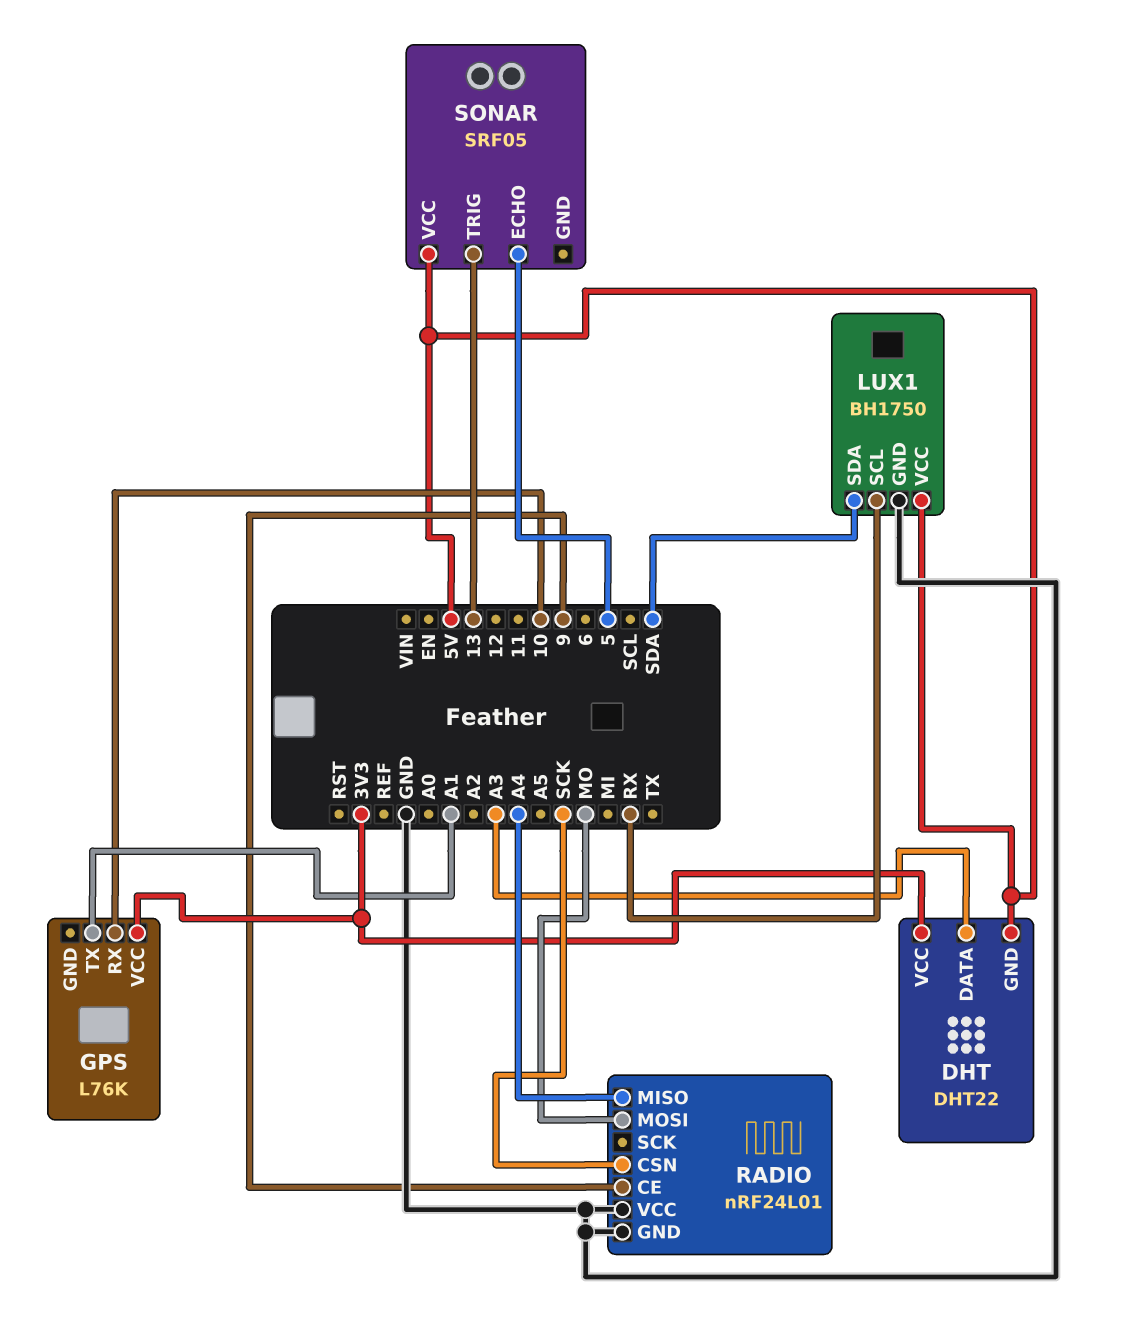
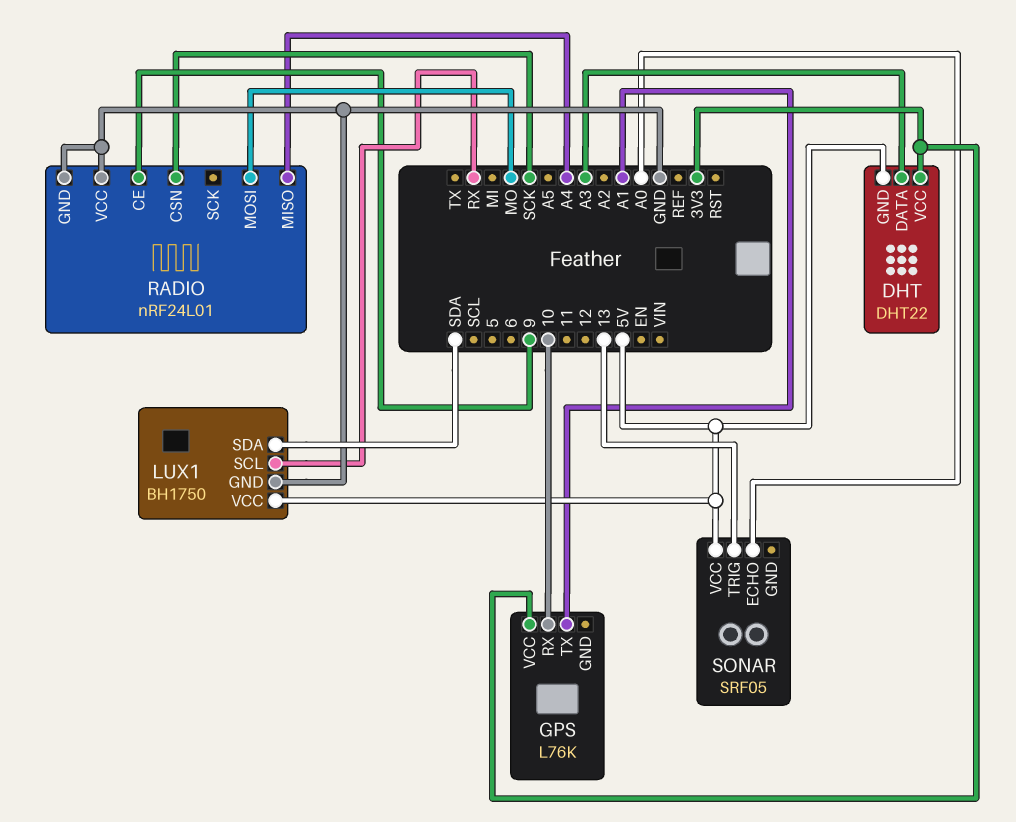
SONAR pin ECHO: 5 -> A0

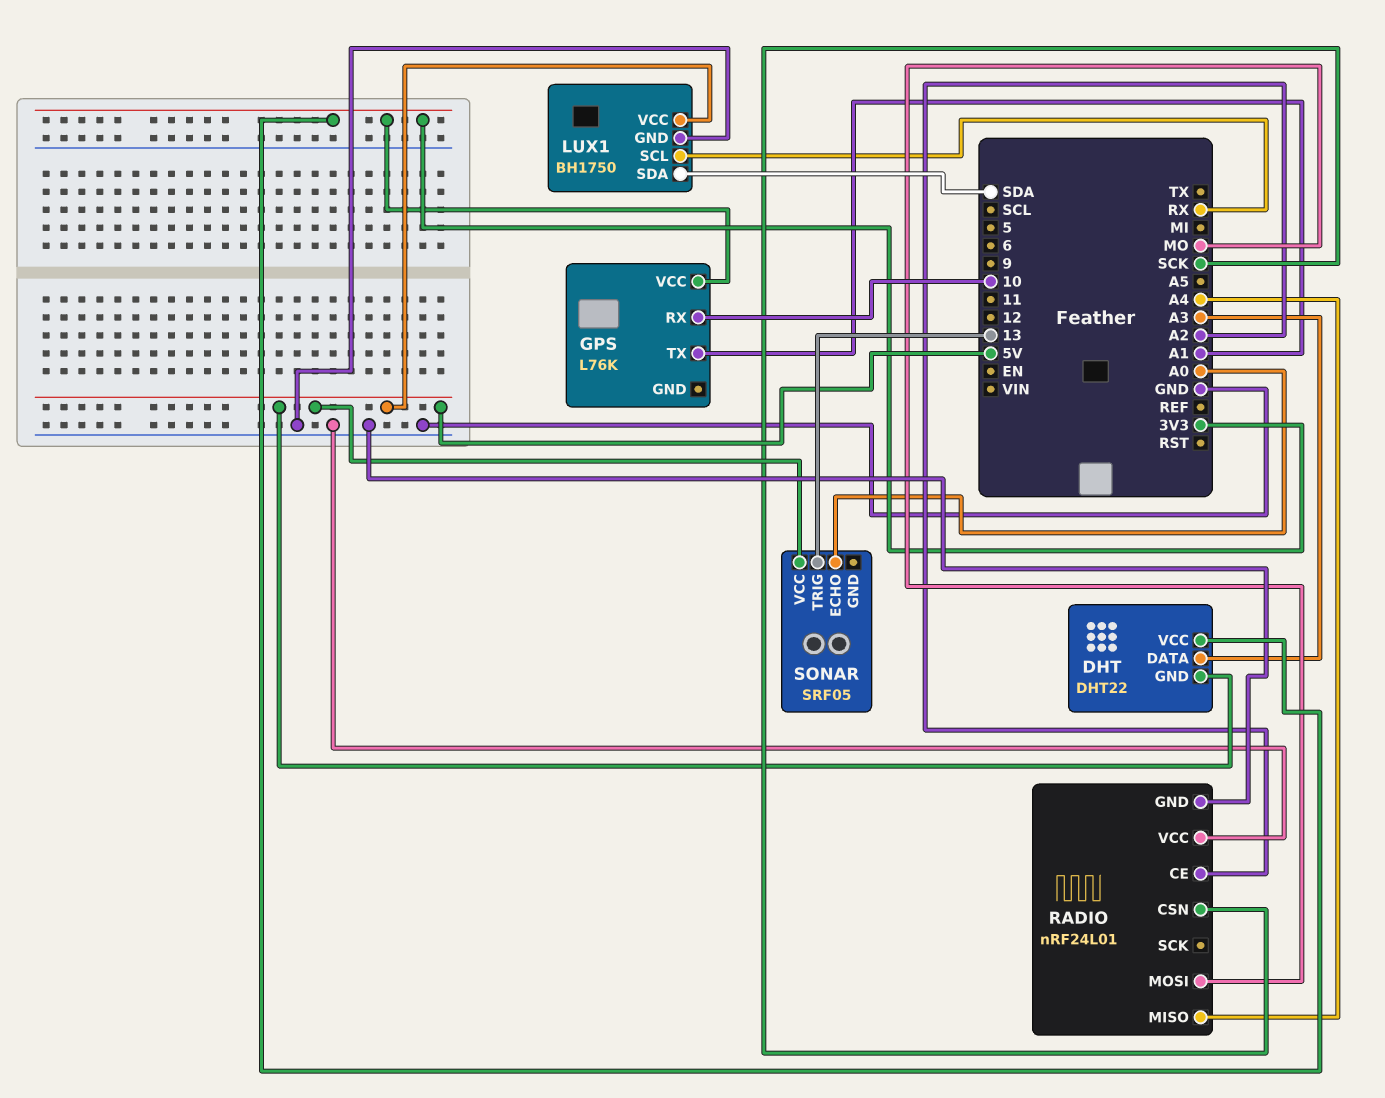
RADIO pin CE: 9 -> A2

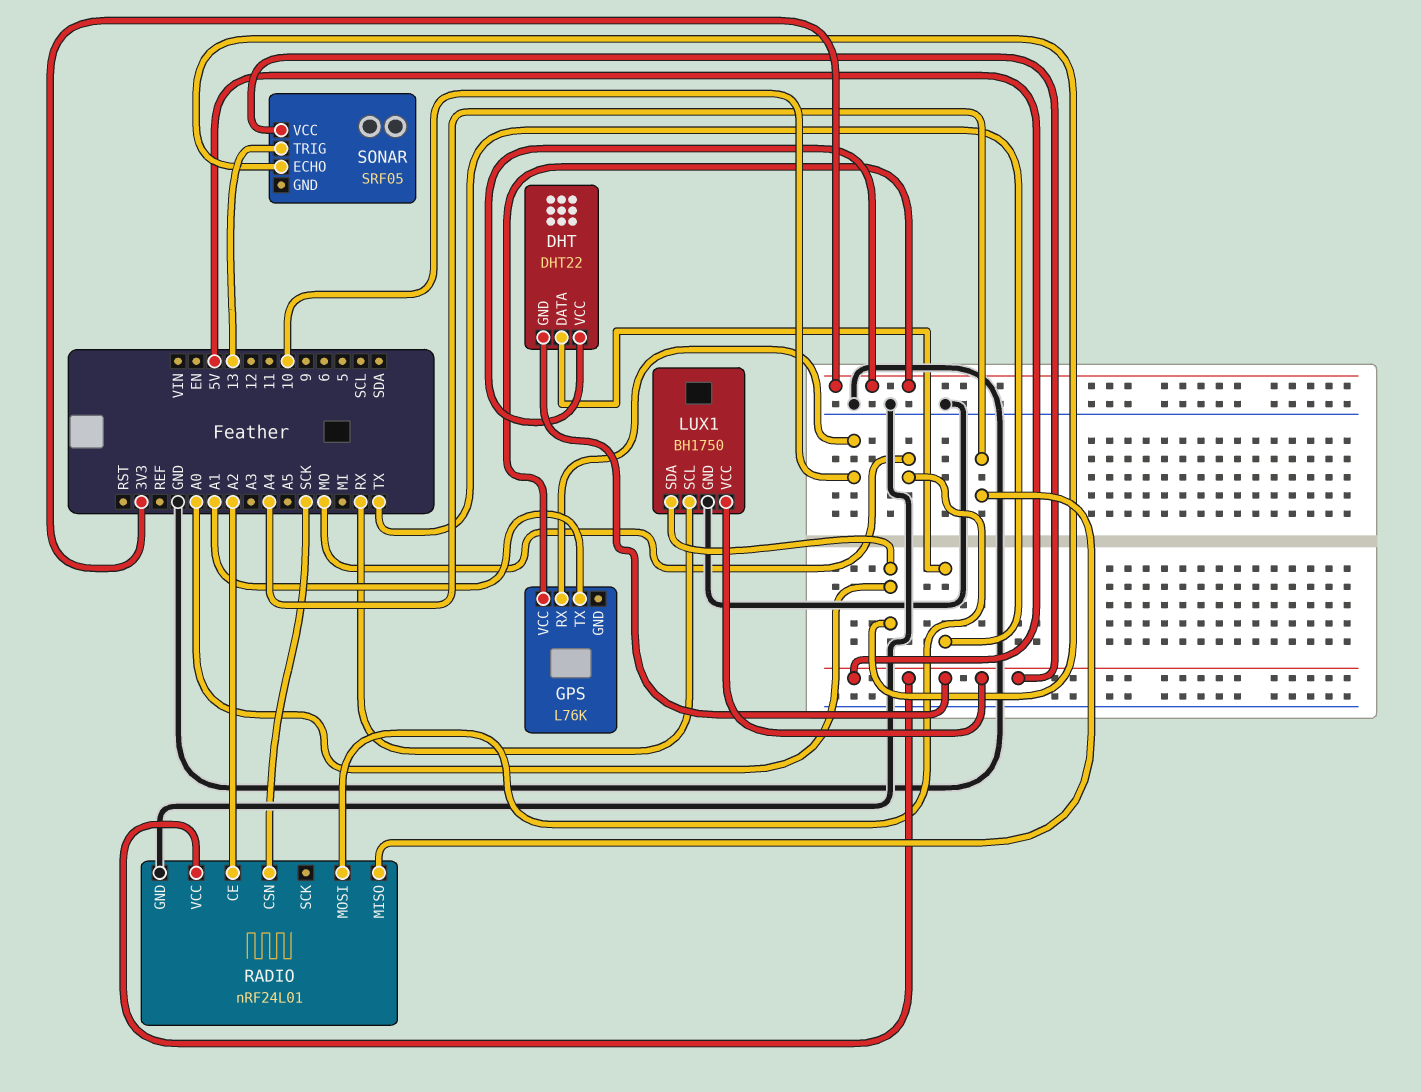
DHT pin DATA: A3 -> TX
LUX1 pin SDA: SDA -> A0
RADIO pin VCC: GND -> 5V

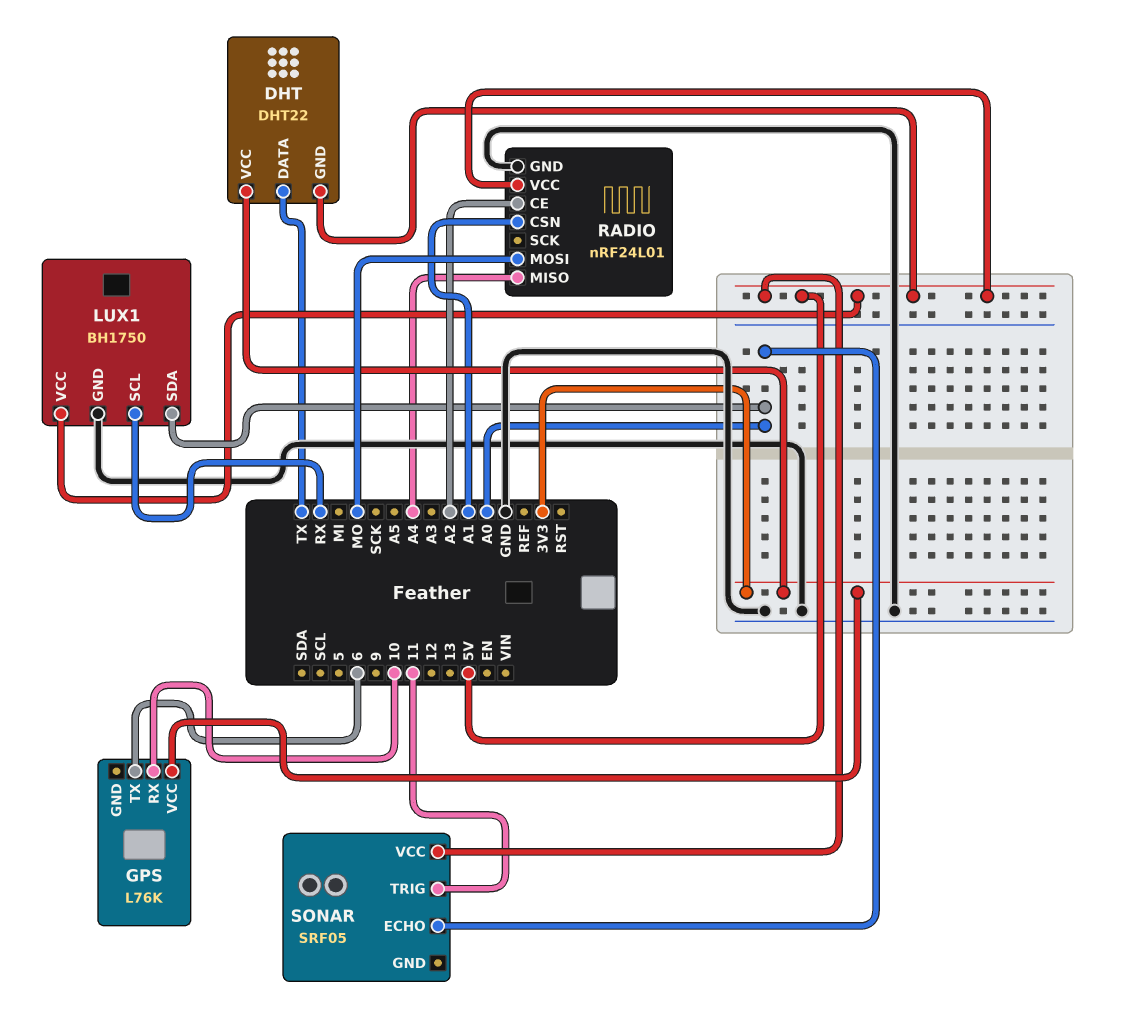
GPS pin TX: A1 -> 6
RADIO pin CSN: SCK -> A1
SONAR pin TRIG: 13 -> 11

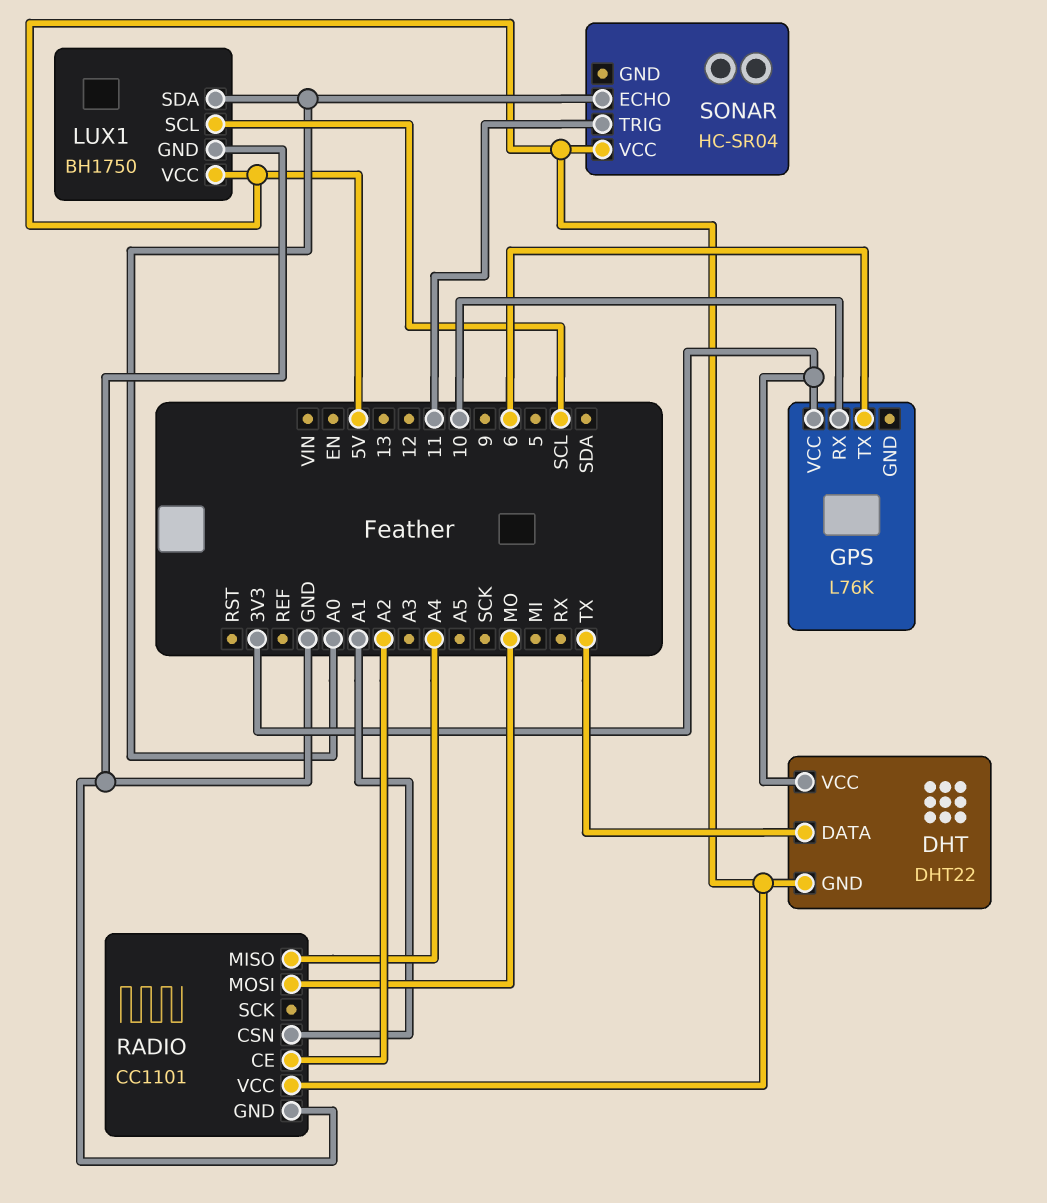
LUX1 pin SCL: RX -> SCL
RADIO: nRF24L01 -> CC1101
SONAR: SRF05 -> HC-SR04

